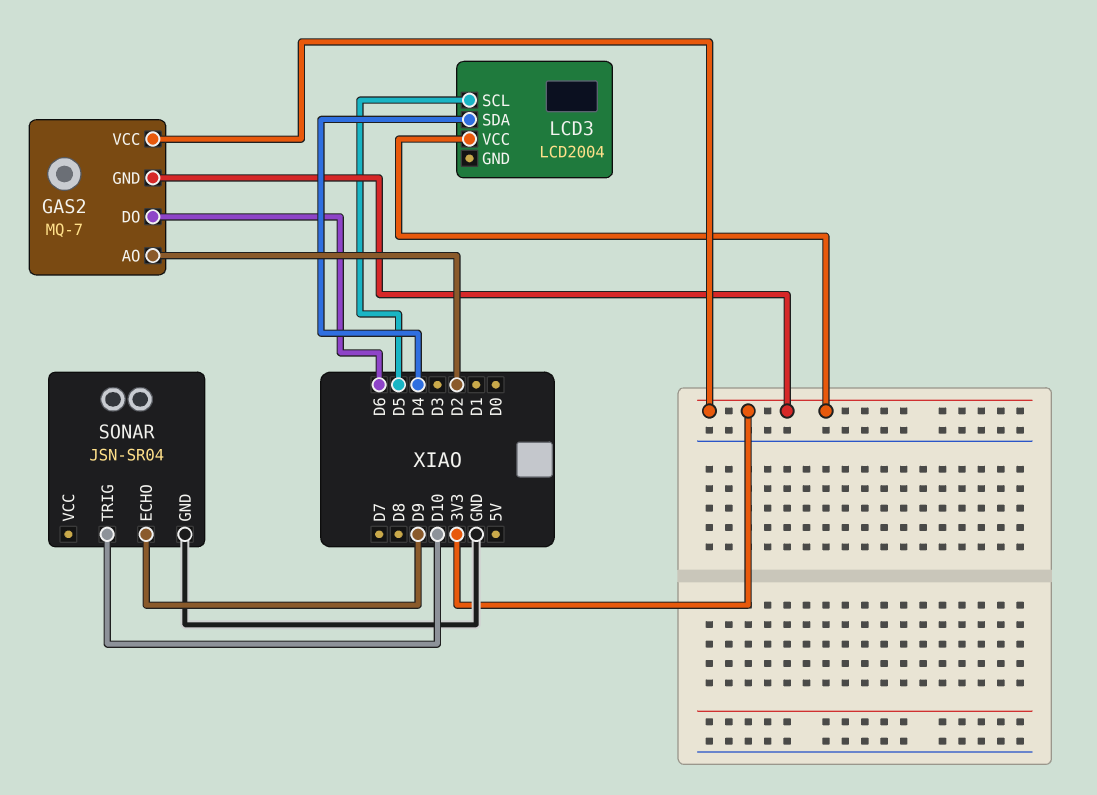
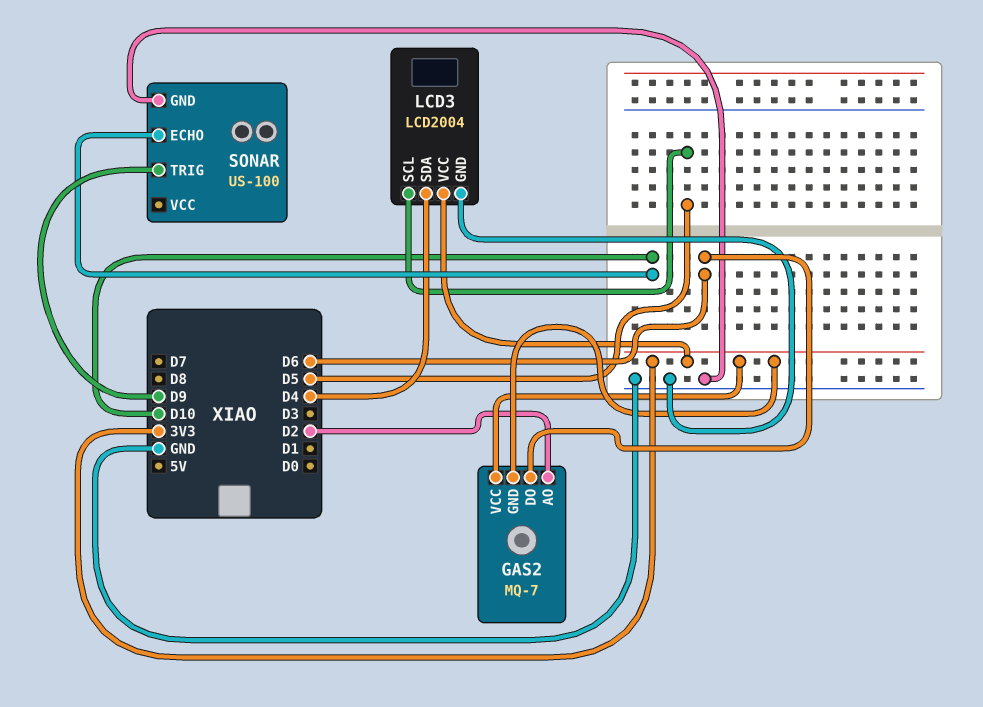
LCD3 pin GND: none -> GND
SONAR: JSN-SR04 -> US-100
SONAR pin ECHO: D9 -> D10
SONAR pin TRIG: D10 -> D9

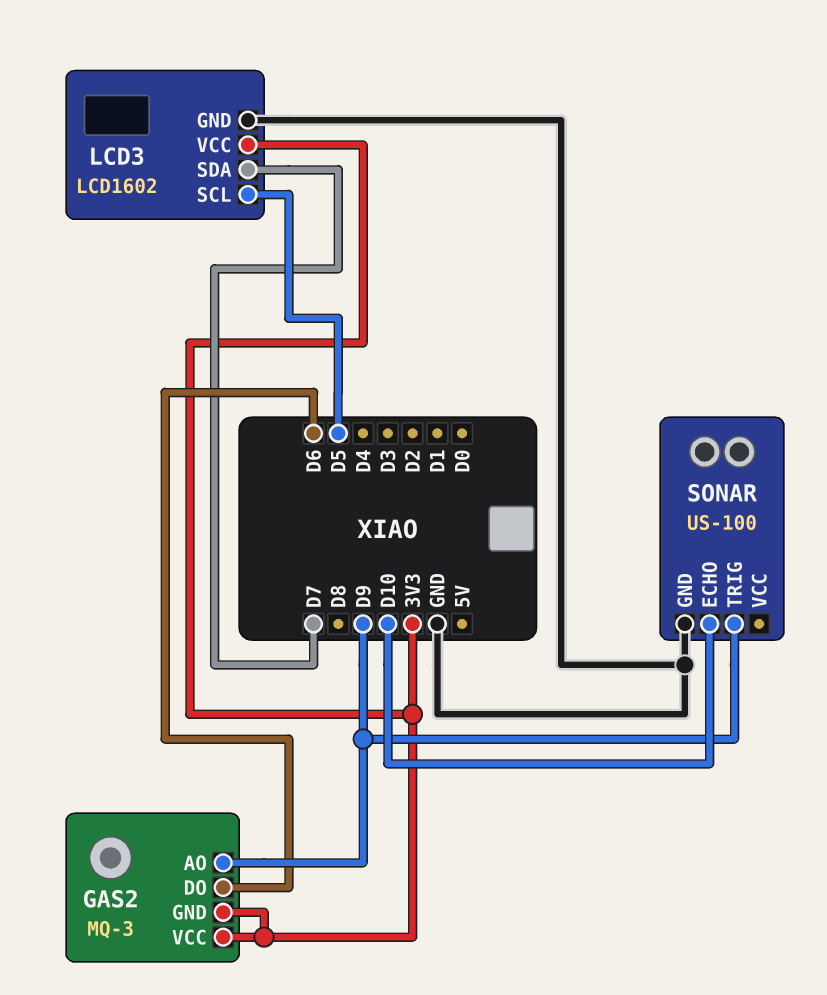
GAS2: MQ-7 -> MQ-3
GAS2 pin AO: D2 -> D9
LCD3: LCD2004 -> LCD1602
LCD3 pin SDA: D4 -> D7

